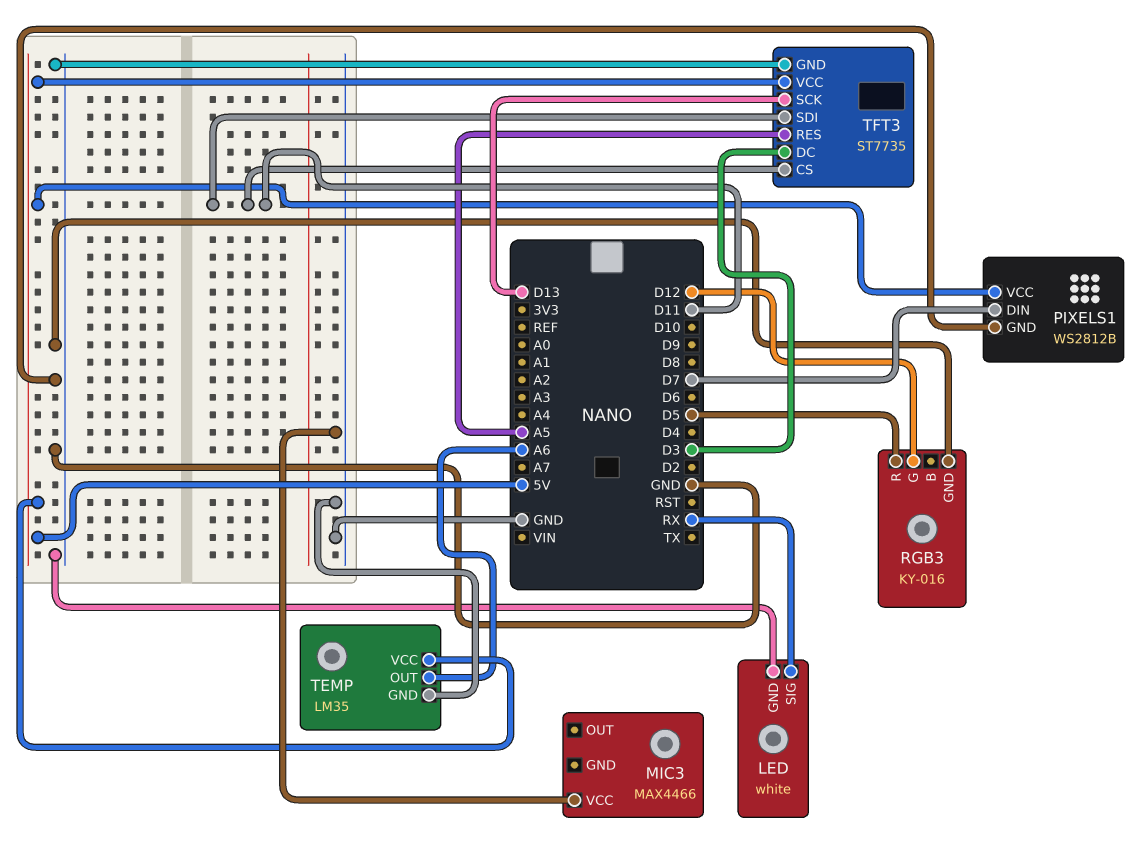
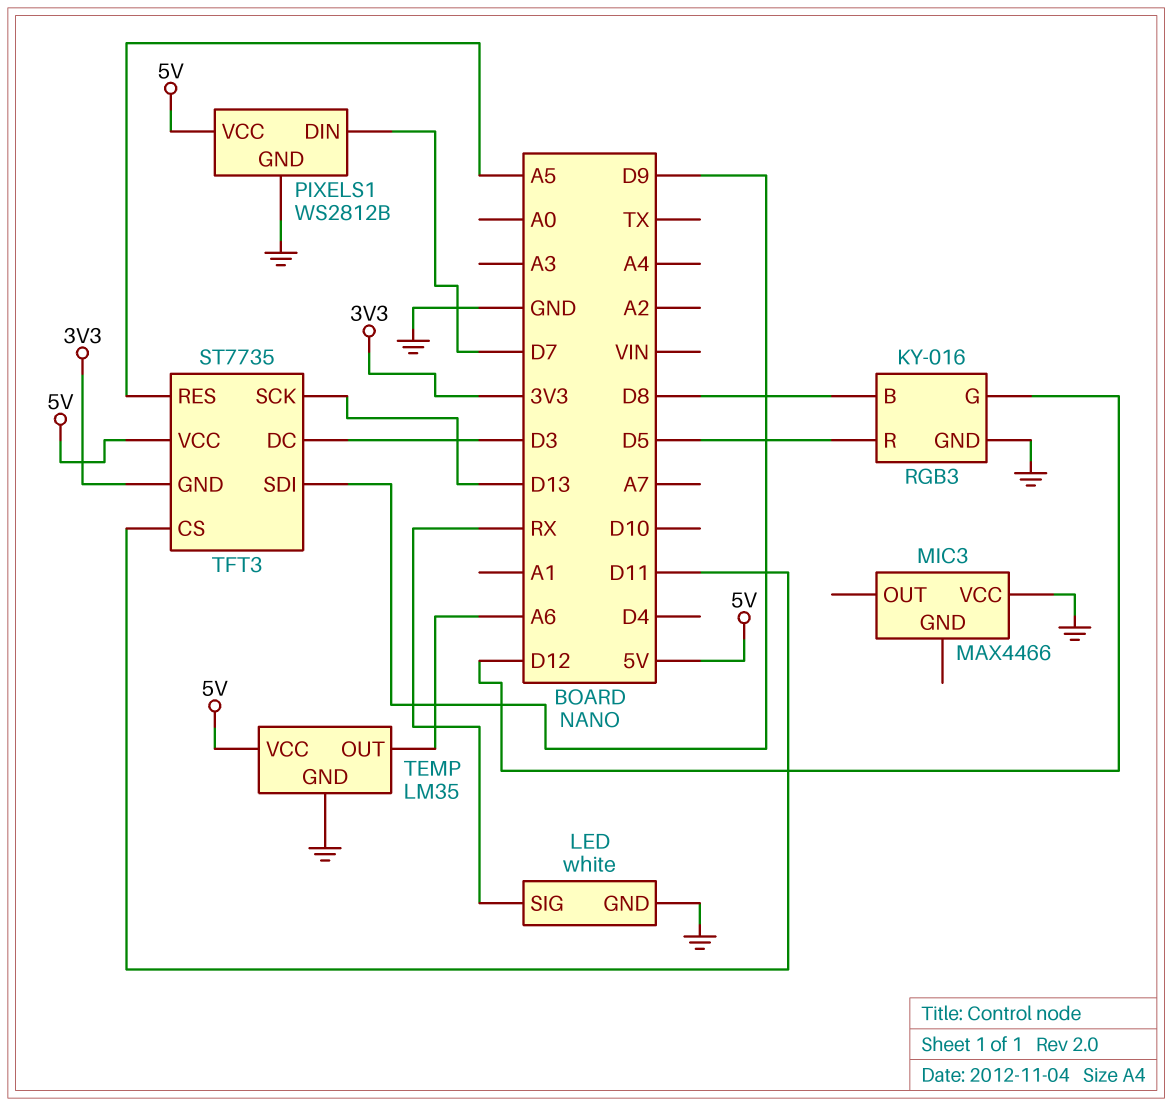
RGB3 pin B: none -> D8
TFT3 pin GND: GND -> 3V3
TFT3 pin SDI: D11 -> D9

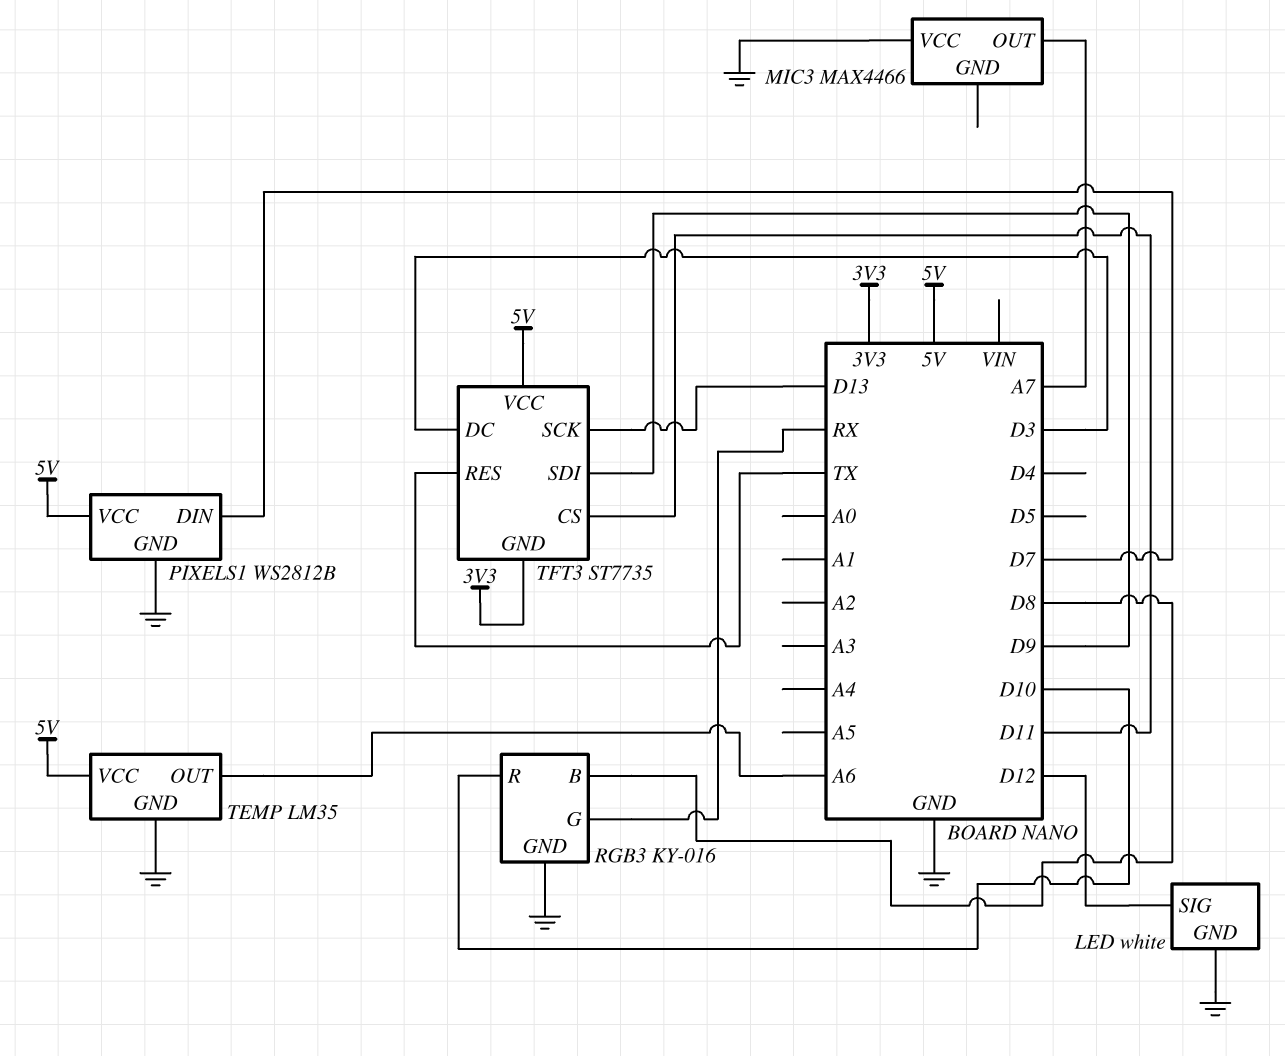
LED pin SIG: RX -> D12
MIC3 pin OUT: none -> A7
RGB3 pin G: D12 -> RX
RGB3 pin R: D5 -> D10
TFT3 pin RES: A5 -> TX

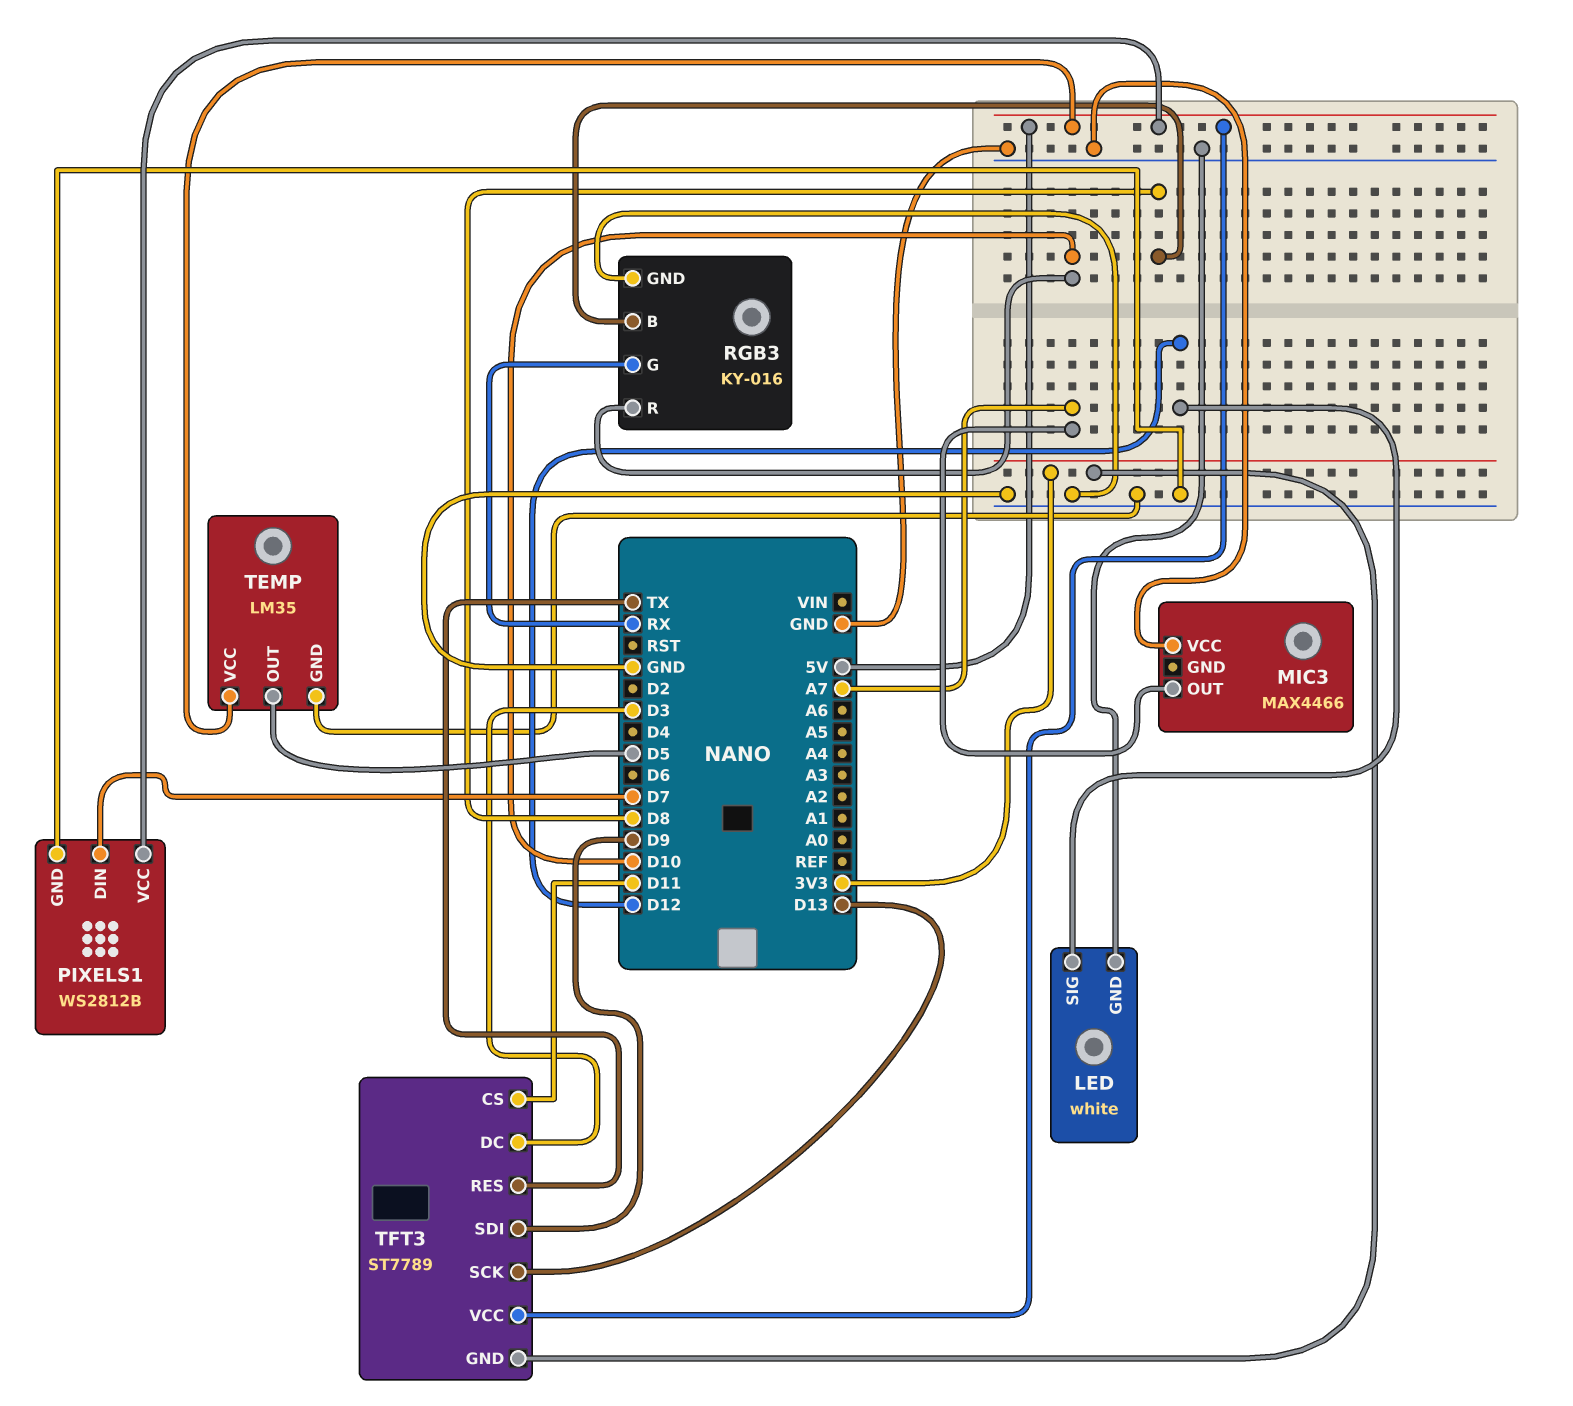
TEMP pin OUT: A6 -> D5
TFT3: ST7735 -> ST7789

